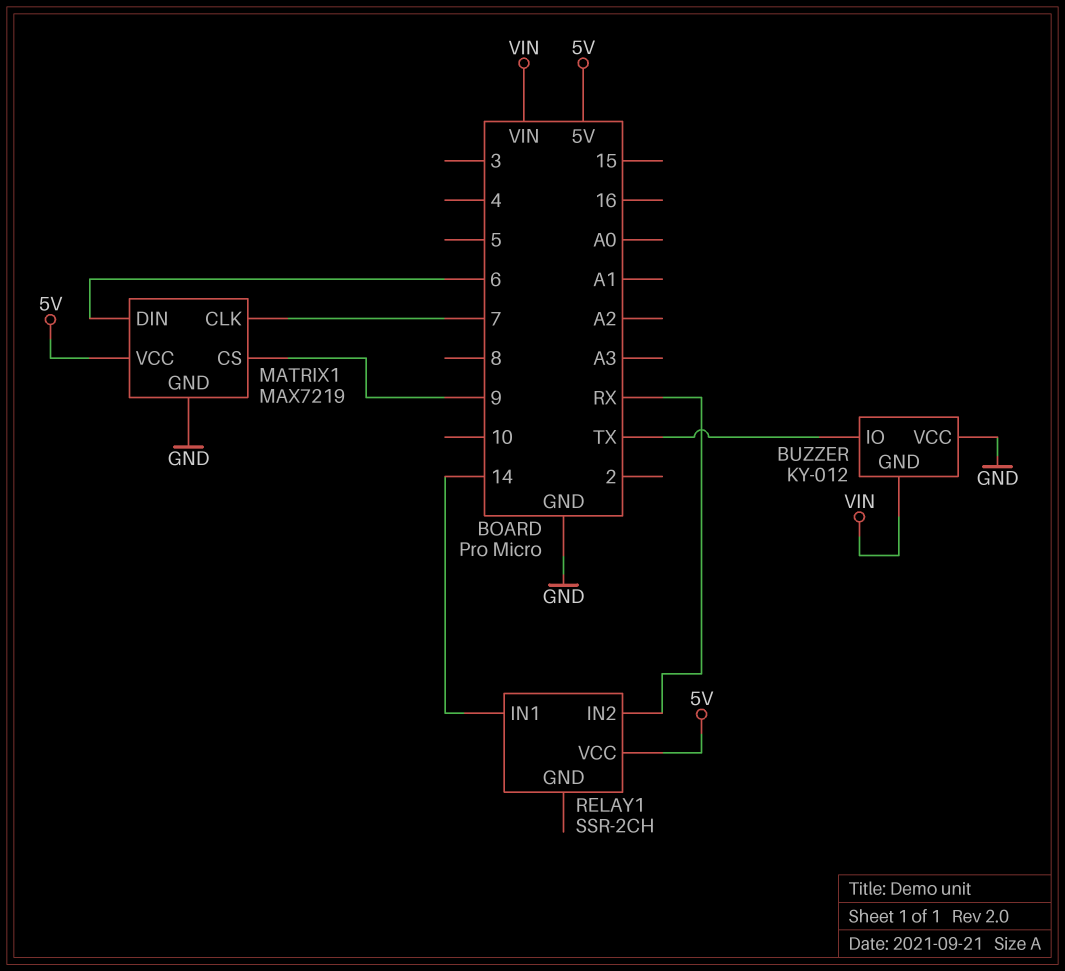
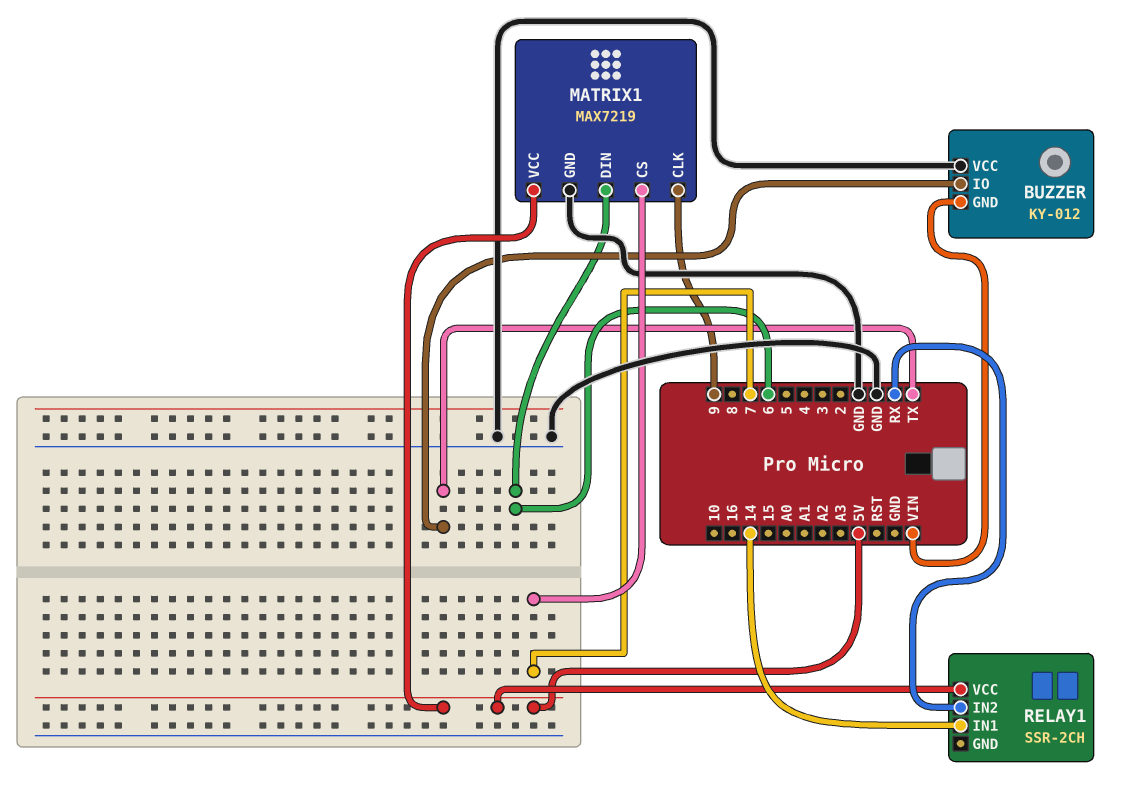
MATRIX1 pin CLK: 7 -> 9
MATRIX1 pin CS: 9 -> 7

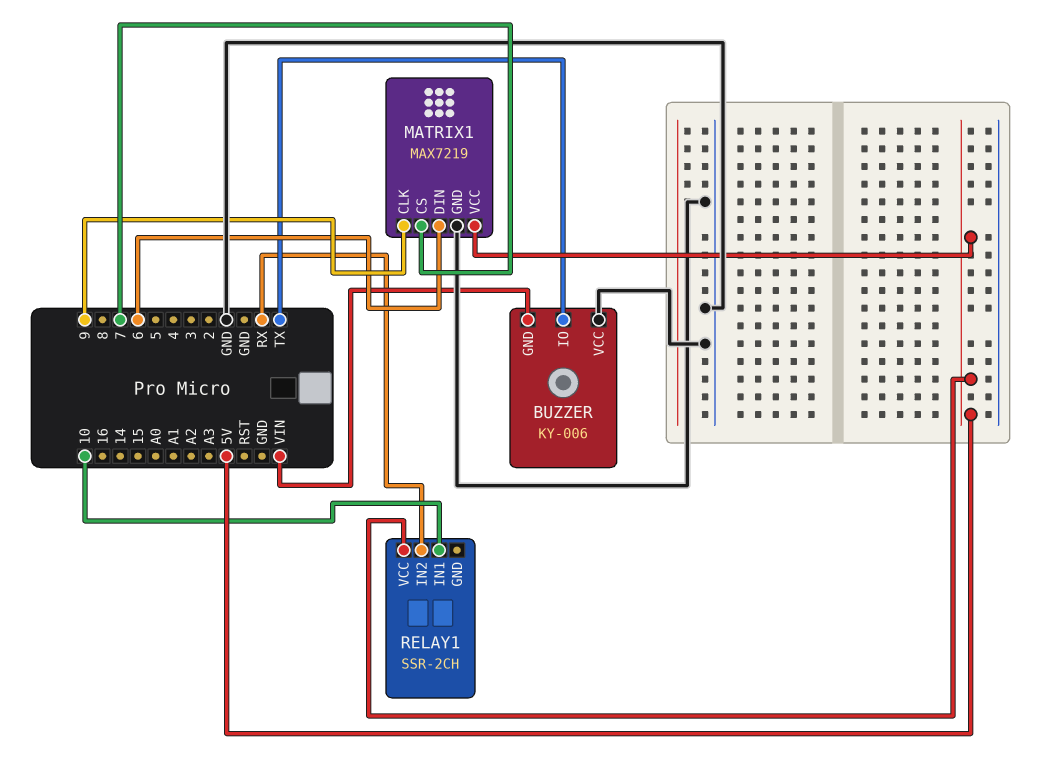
BUZZER: KY-012 -> KY-006
RELAY1 pin IN1: 14 -> 10

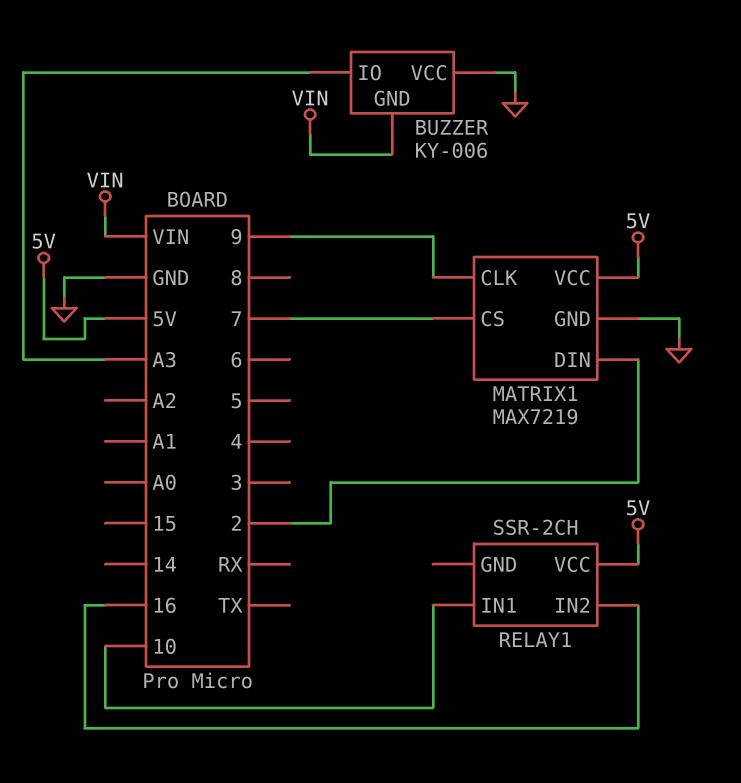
BUZZER pin IO: TX -> A3
MATRIX1 pin DIN: 6 -> 2
RELAY1 pin IN2: RX -> 16

